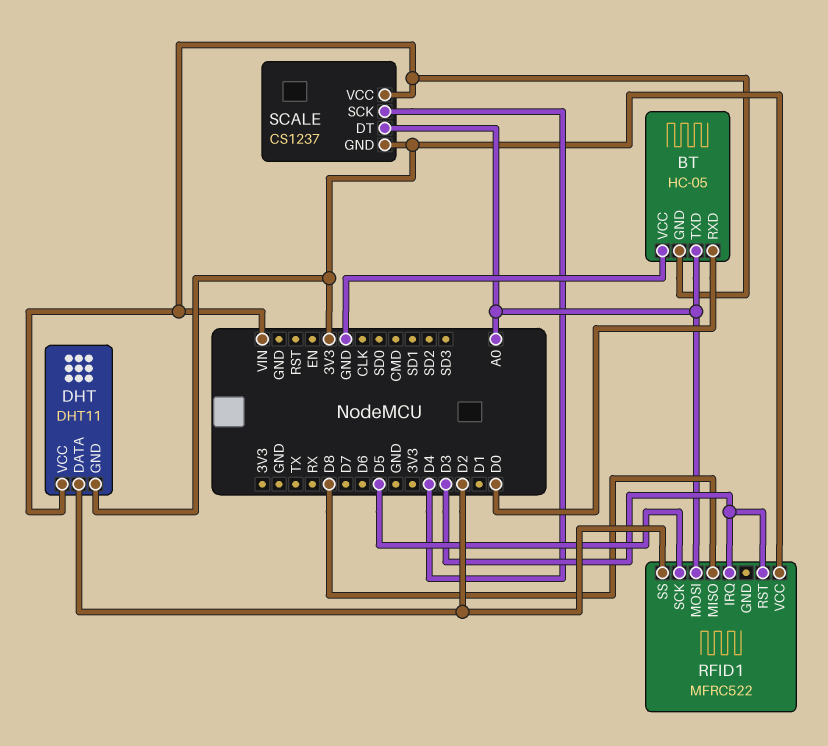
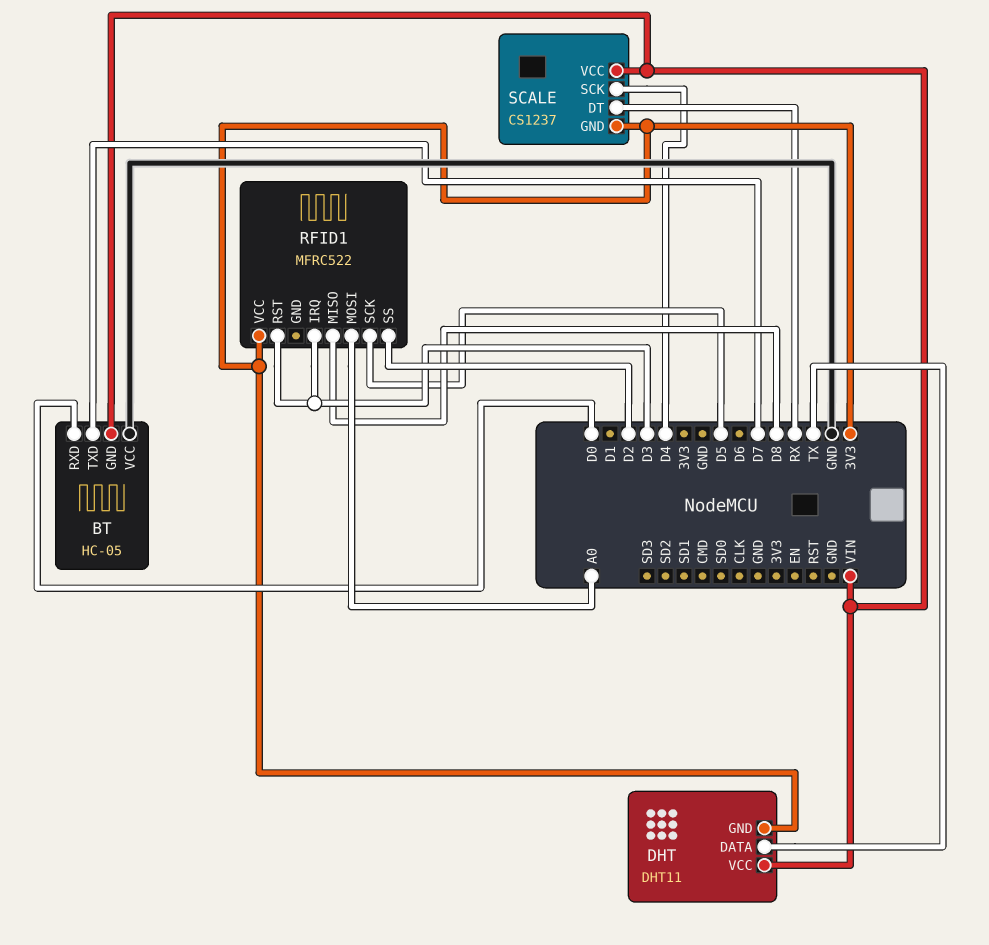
BT pin TXD: A0 -> D7
DHT pin DATA: D2 -> TX
SCALE pin DT: A0 -> RX

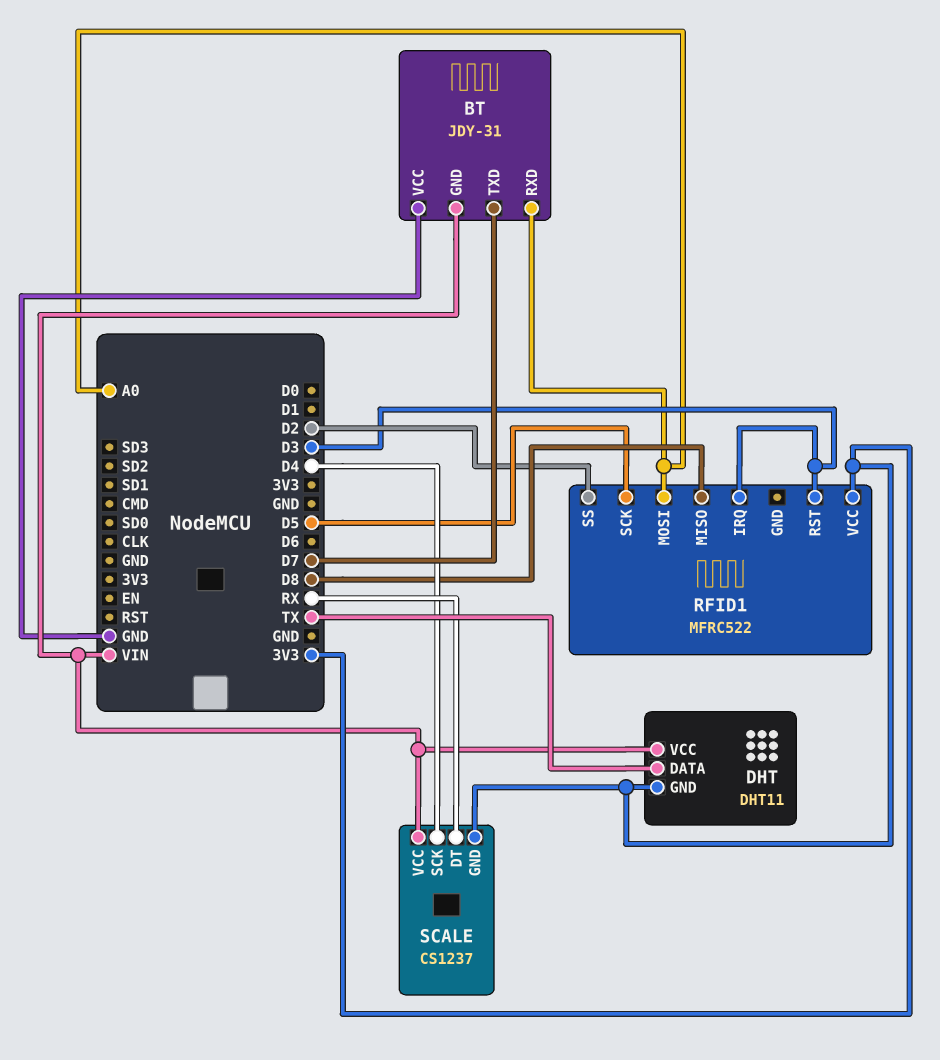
BT: HC-05 -> JDY-31
BT pin RXD: D0 -> A0

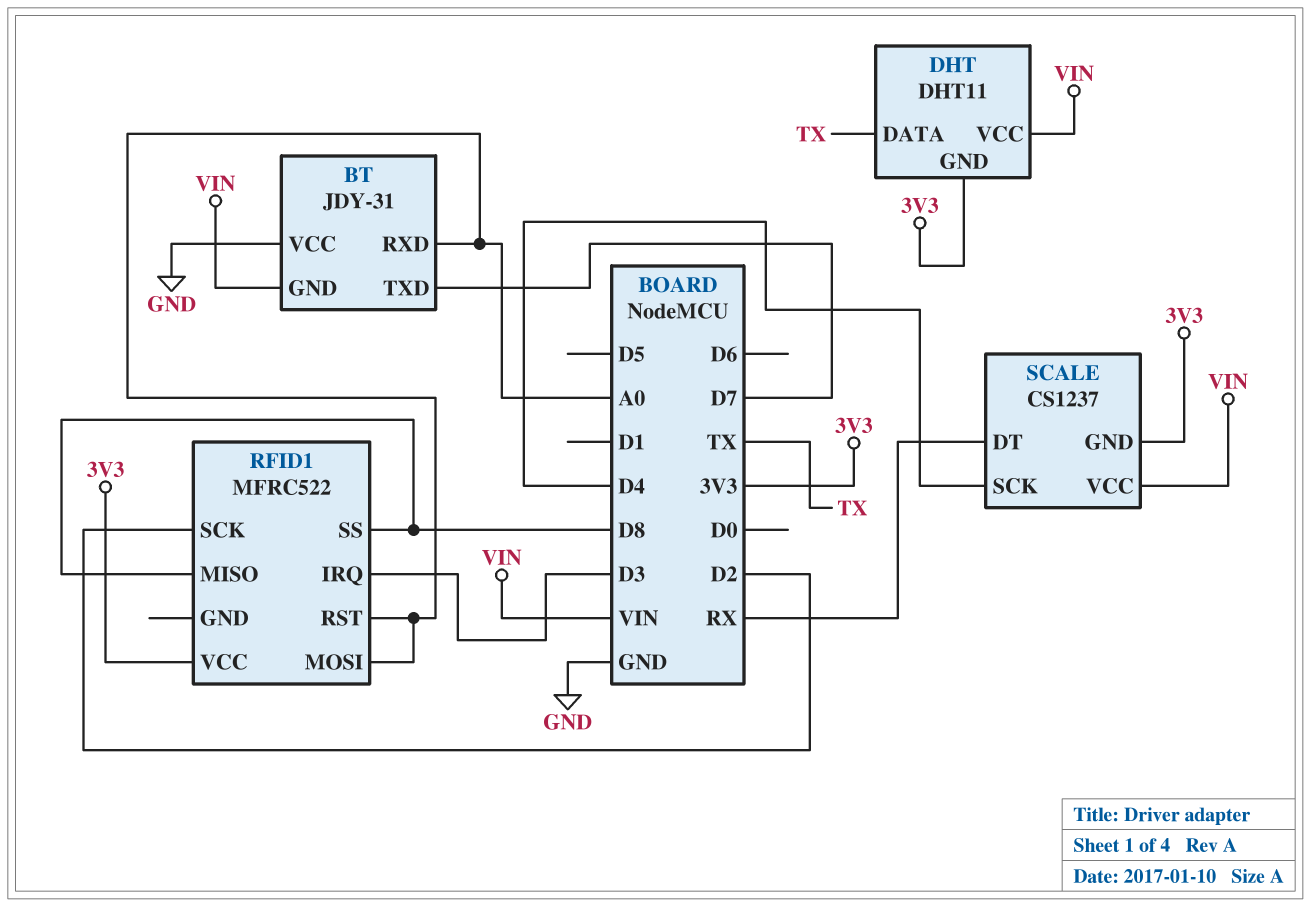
RFID1 pin RST: D3 -> A0
RFID1 pin SCK: D5 -> D2
RFID1 pin SS: D2 -> D8

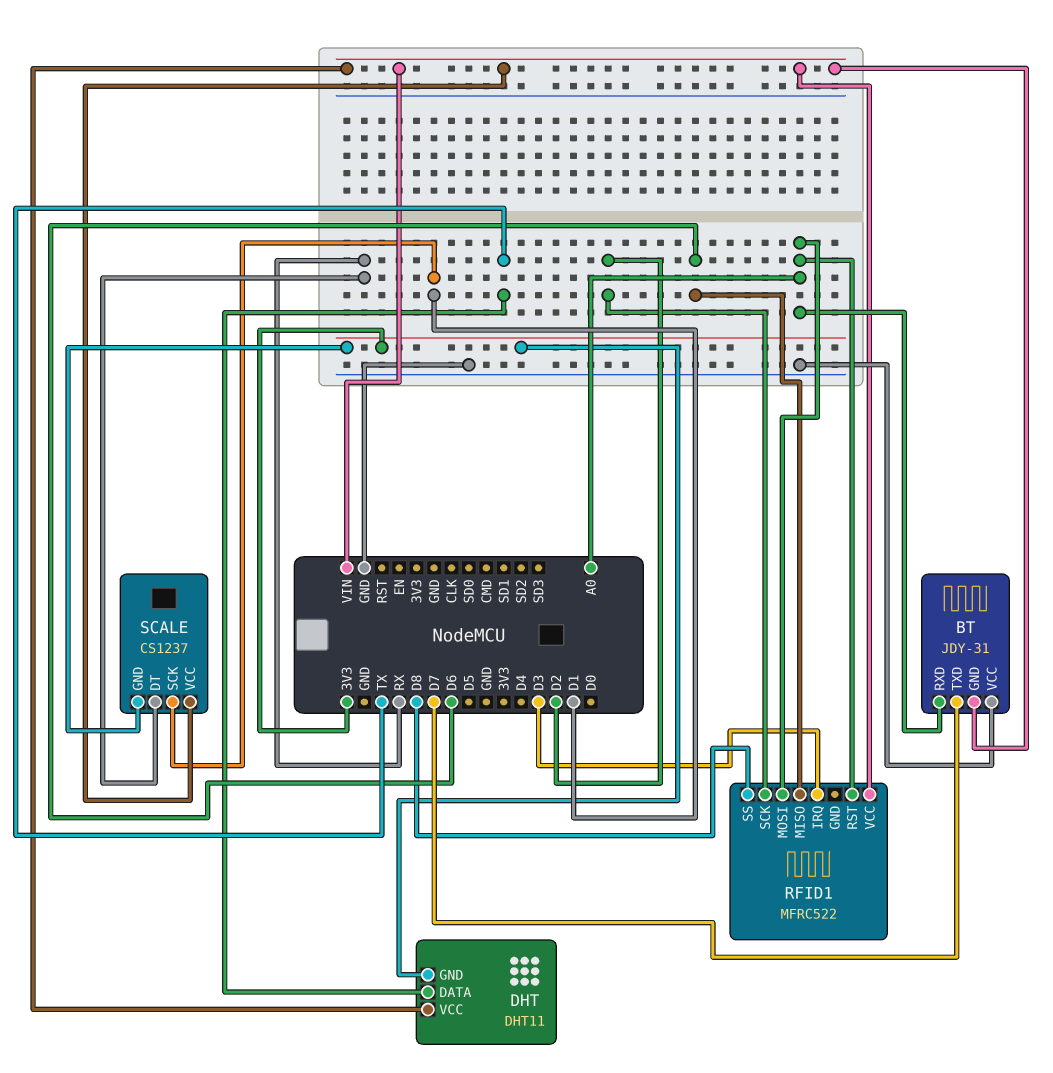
RFID1 pin MISO: D8 -> D6
RFID1 pin VCC: 3V3 -> VIN
SCALE pin SCK: D4 -> D1

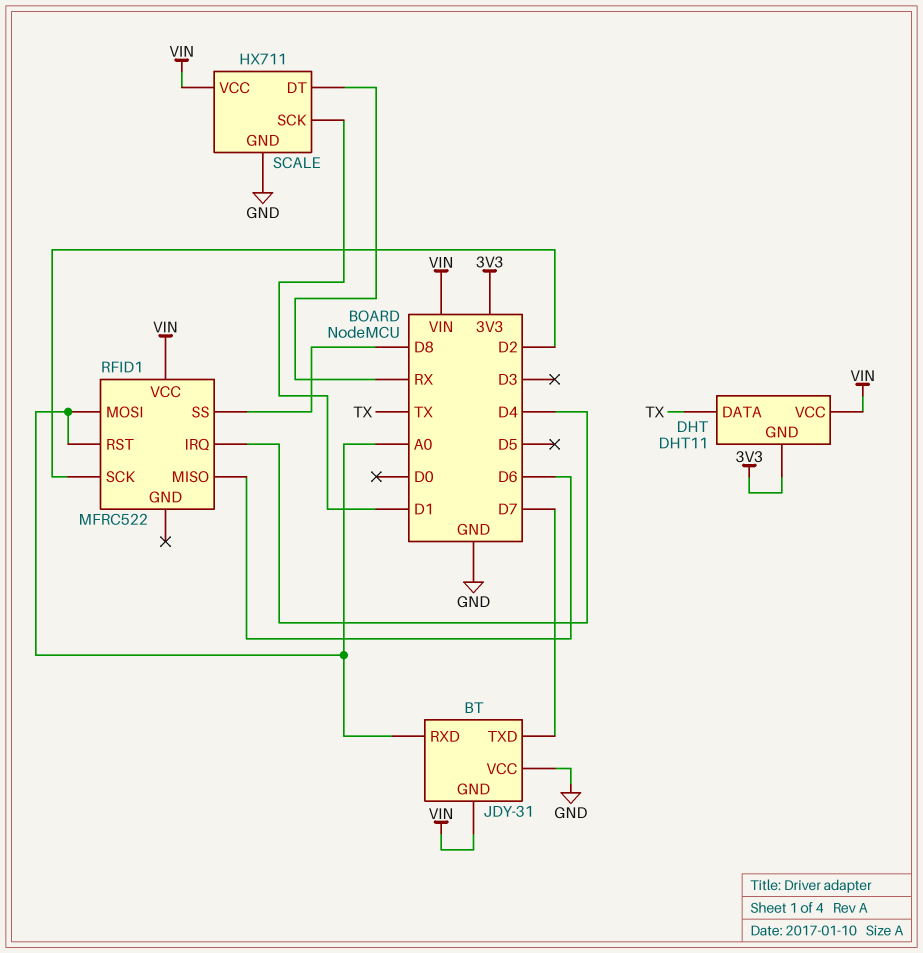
RFID1 pin IRQ: D3 -> D4
SCALE: CS1237 -> HX711
SCALE pin GND: 3V3 -> GND

